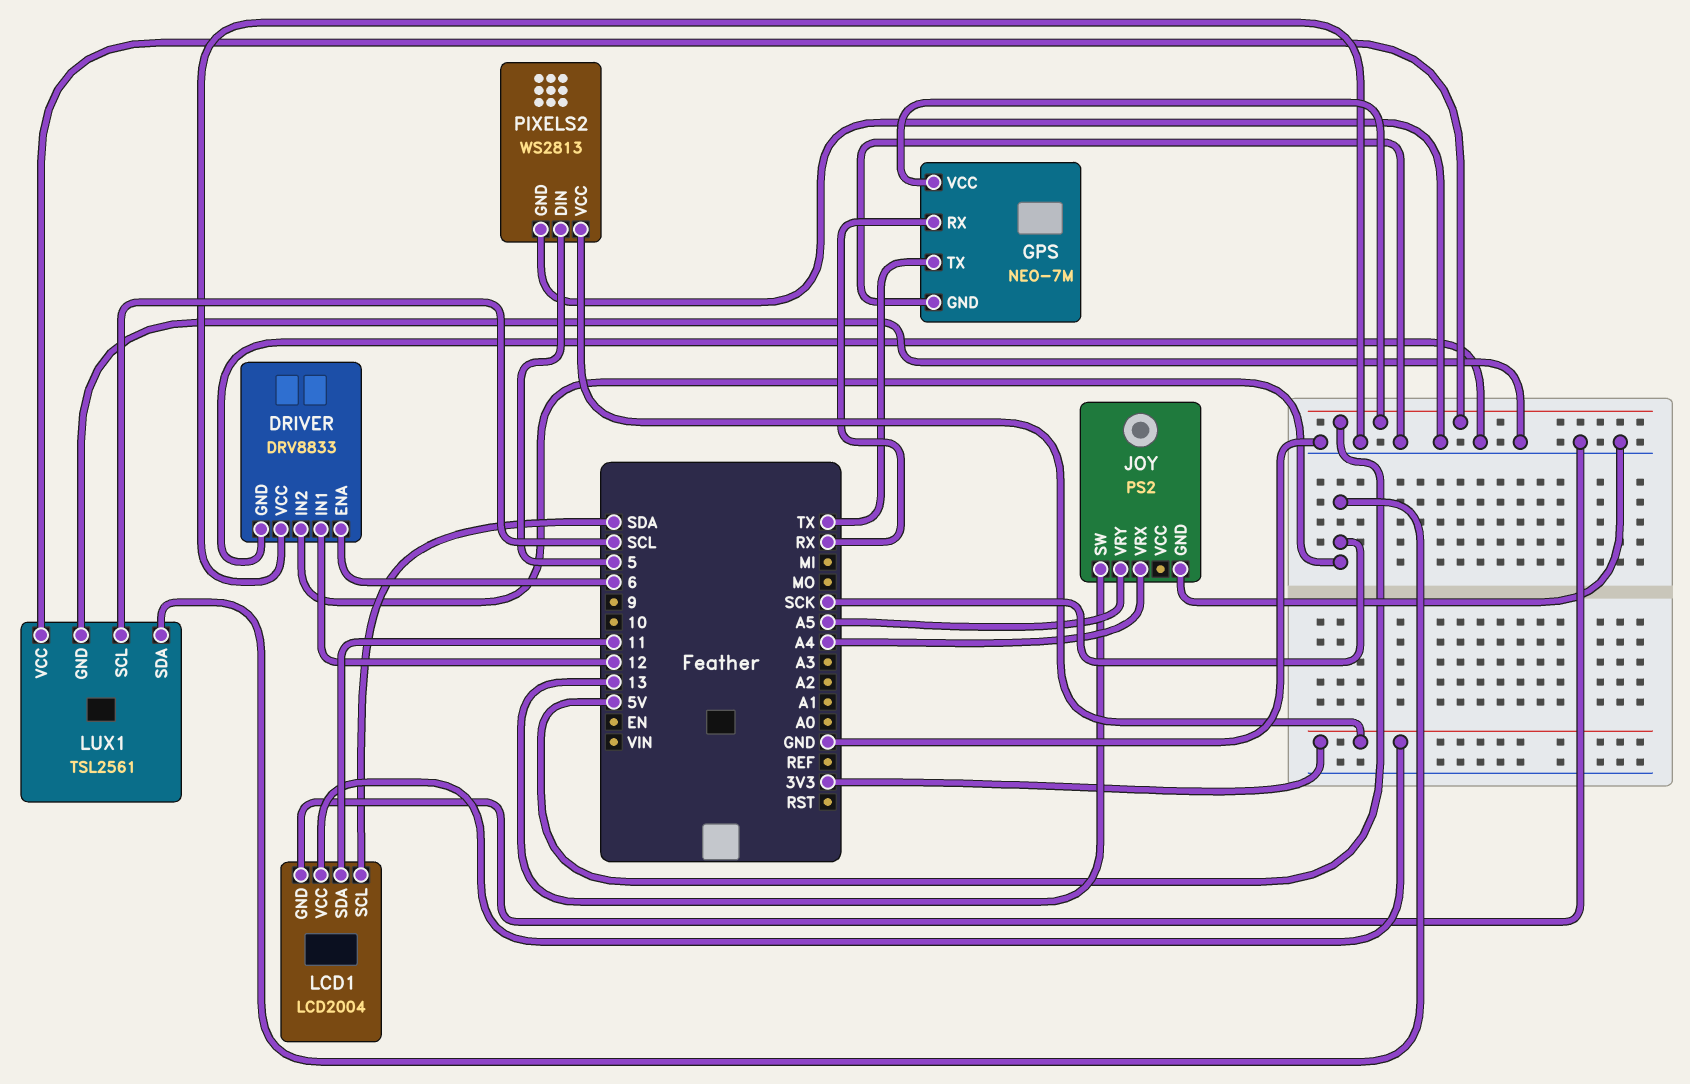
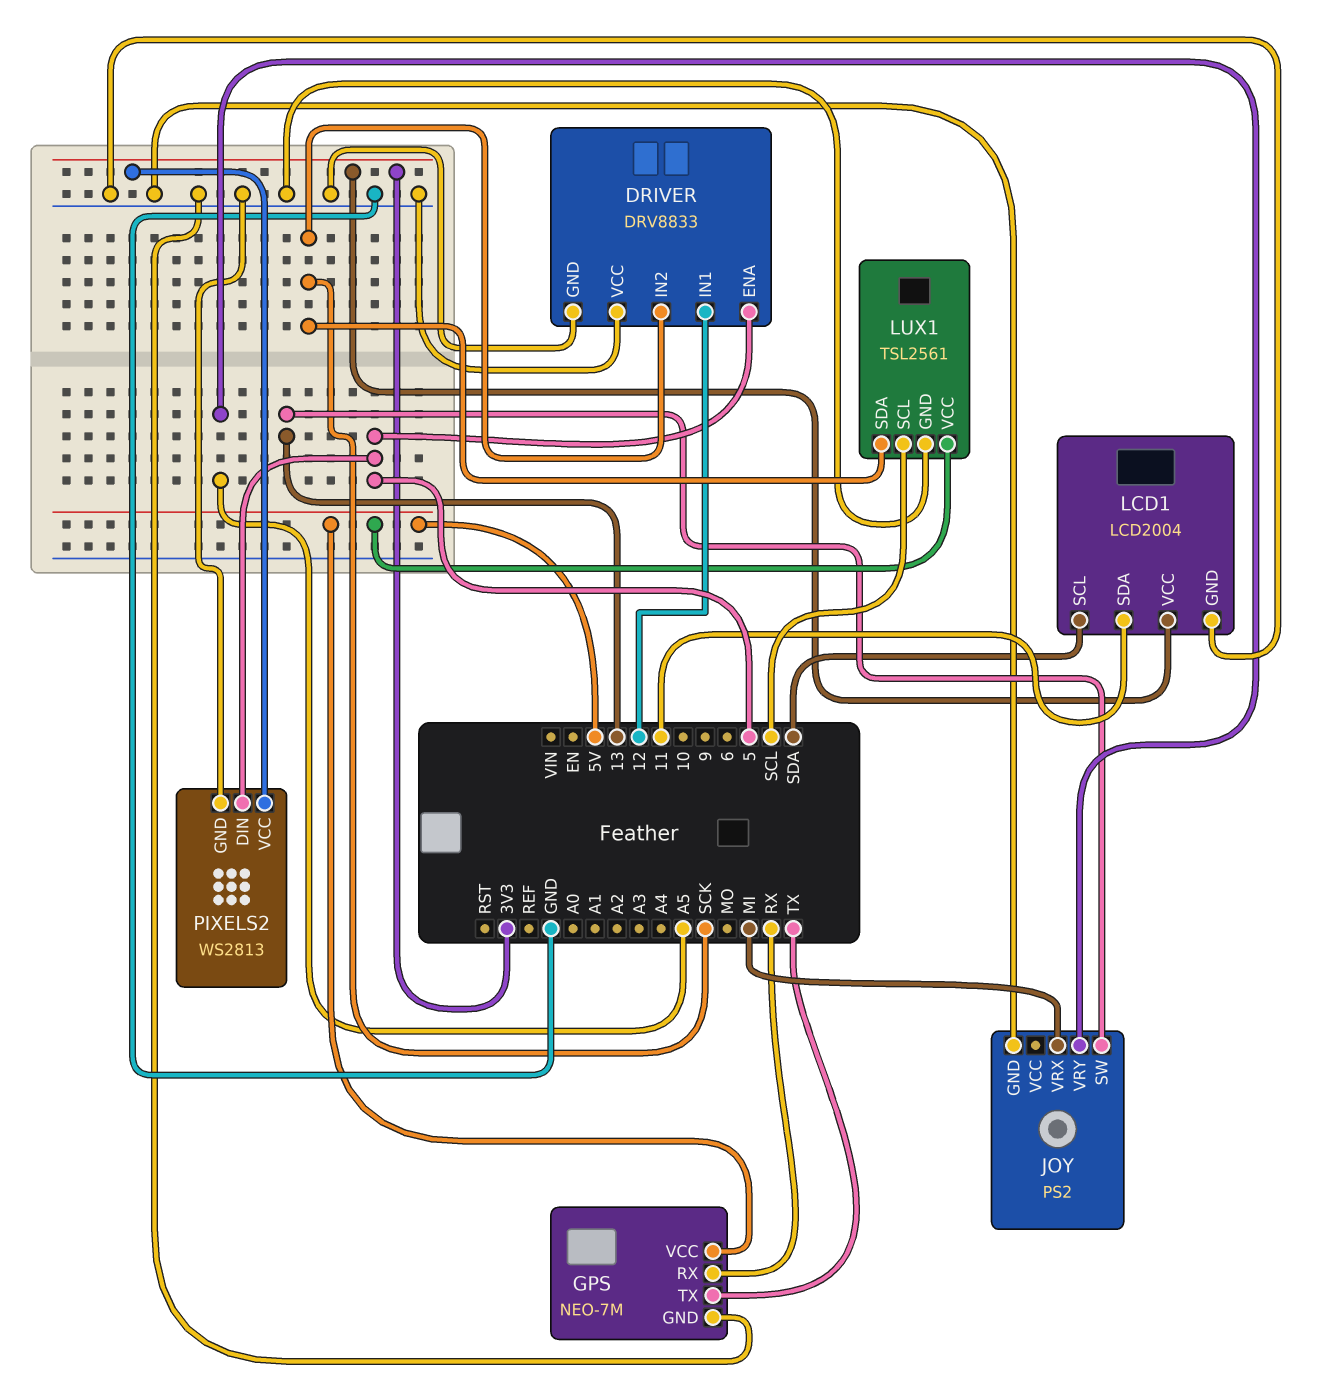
DRIVER pin ENA: 6 -> 5
JOY pin VRX: A4 -> MI

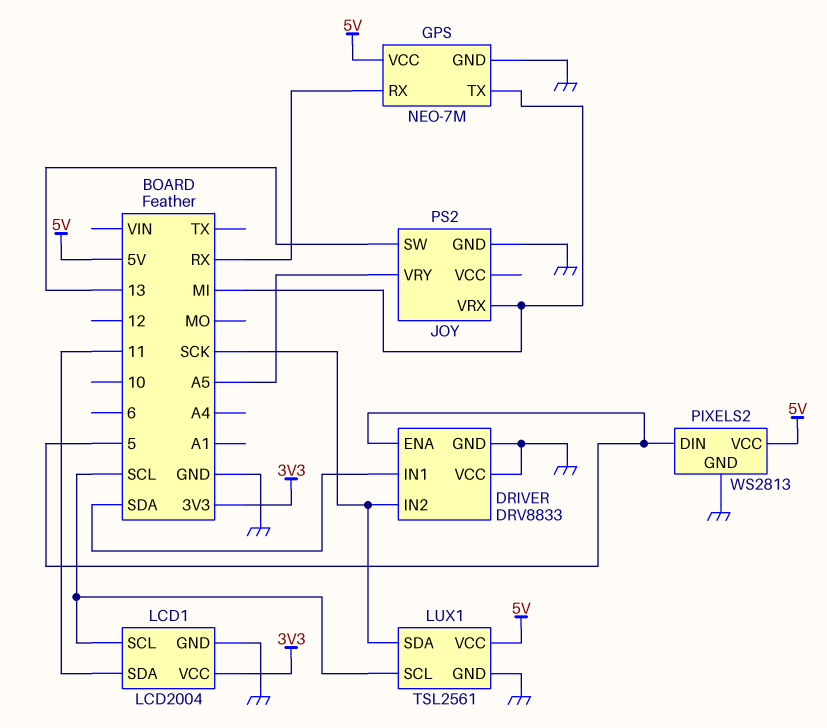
DRIVER pin IN1: 12 -> SDA
GPS pin TX: TX -> MI
LCD1 pin SCL: SDA -> SCL
PIXELS2 pin VCC: 3V3 -> 5V

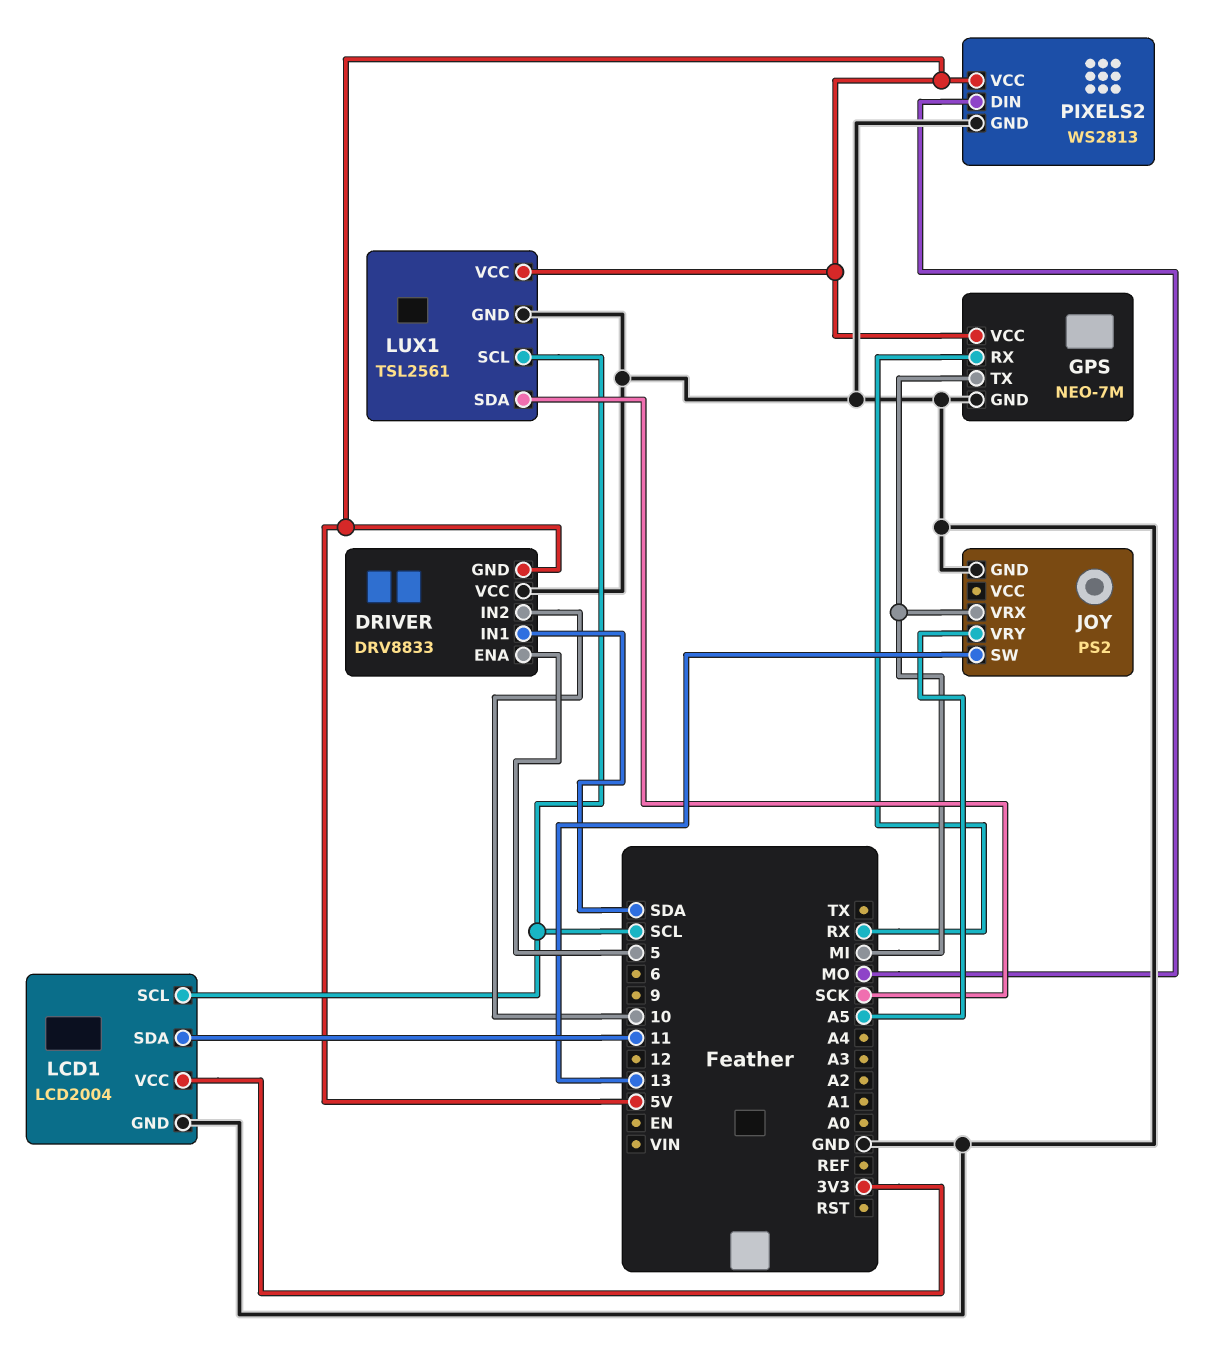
DRIVER pin GND: GND -> 5V
DRIVER pin IN2: SCK -> 10
PIXELS2 pin DIN: 5 -> MO

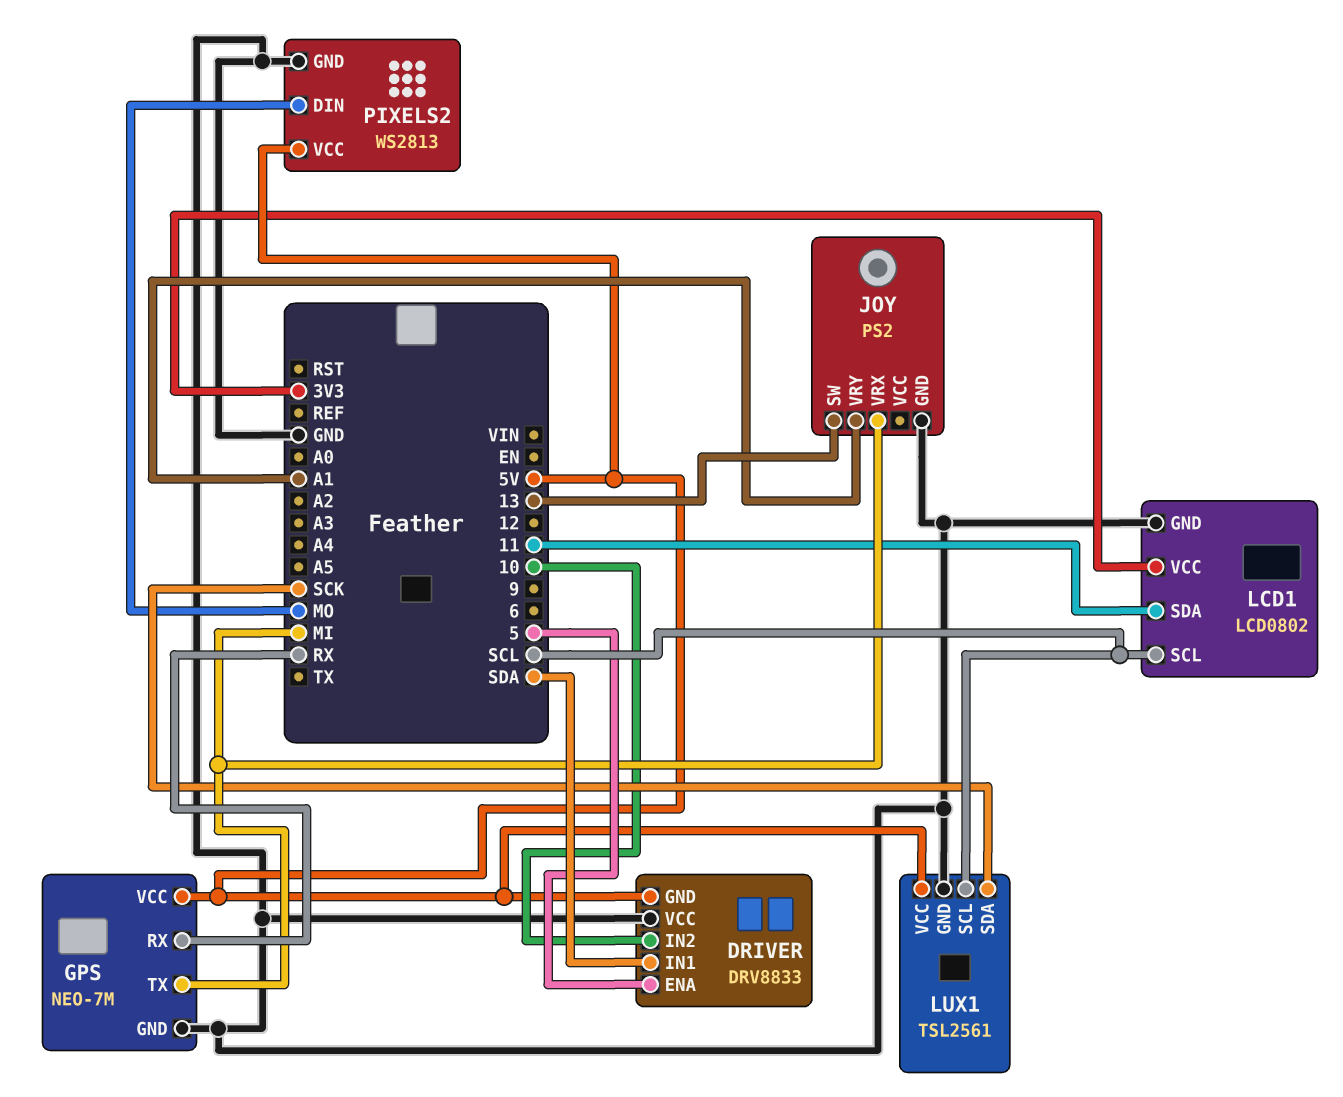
JOY pin VRY: A5 -> A1
LCD1: LCD2004 -> LCD0802

